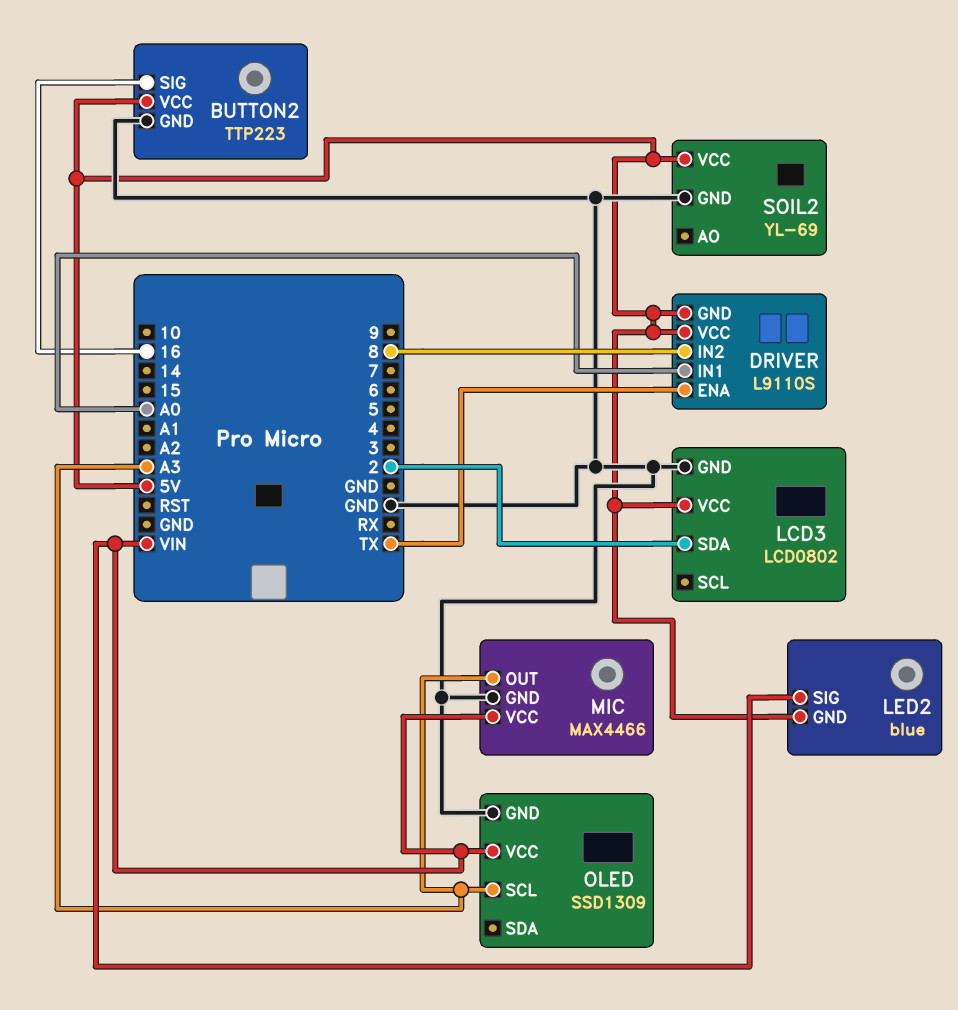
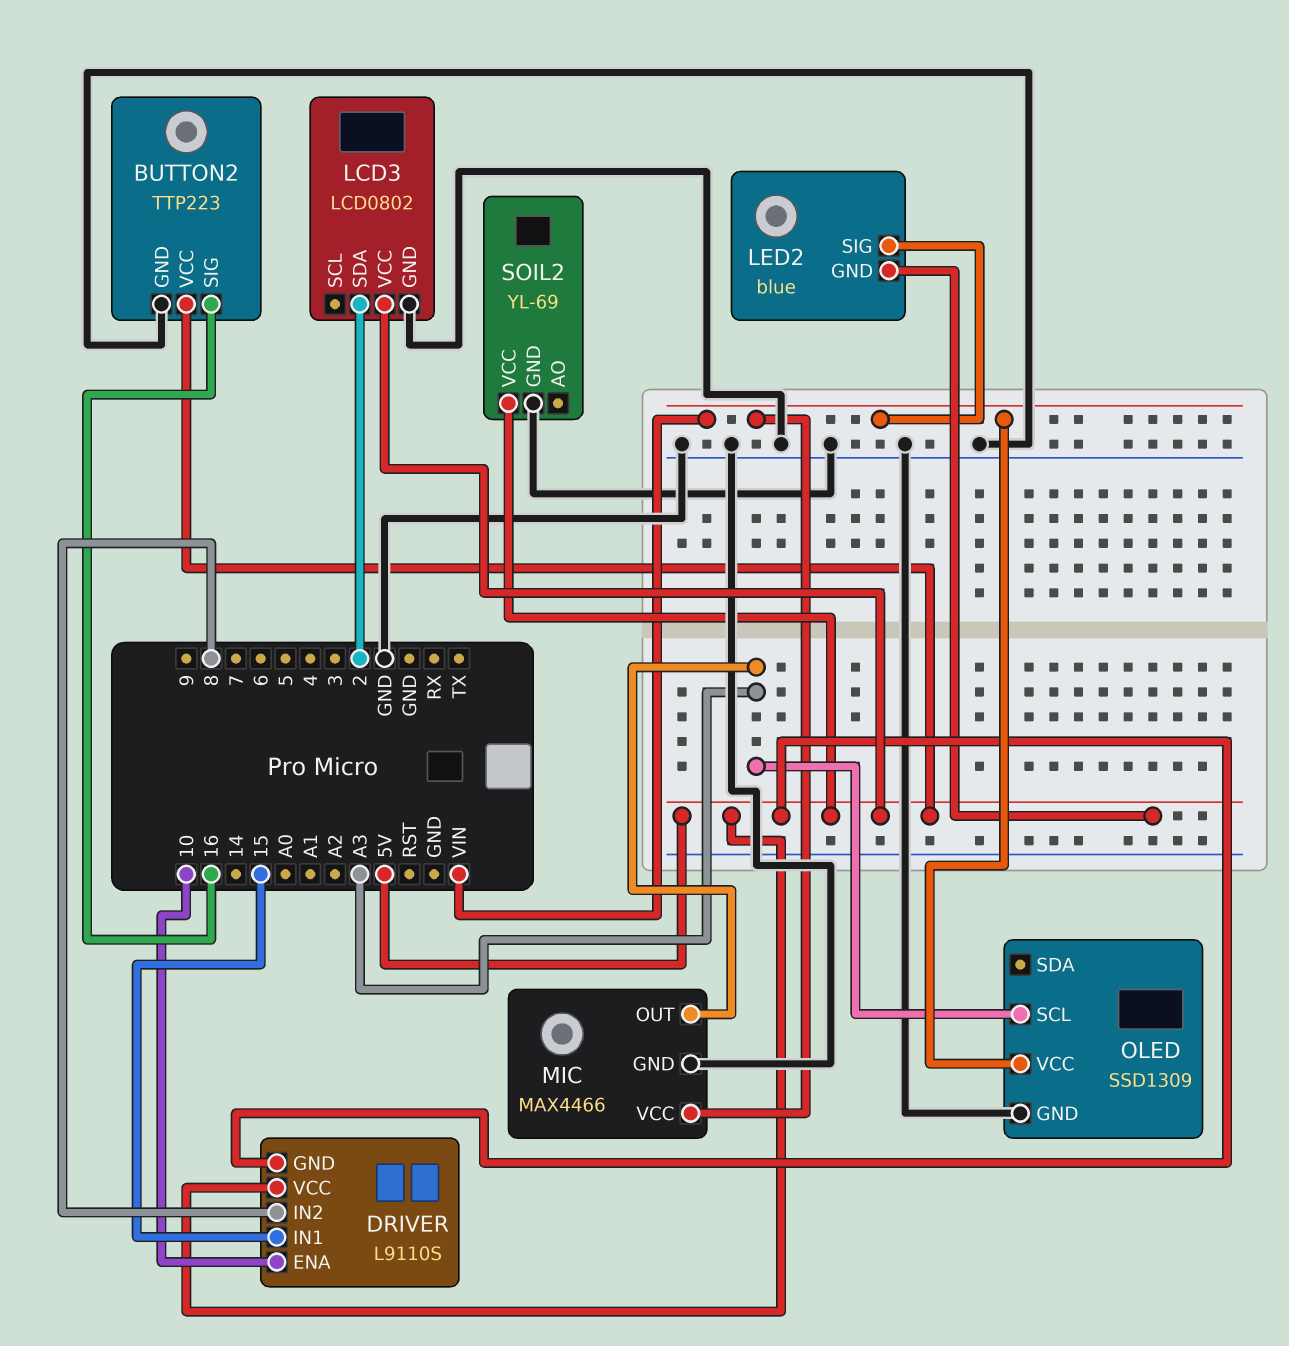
DRIVER pin ENA: TX -> 10
DRIVER pin IN1: A0 -> 15

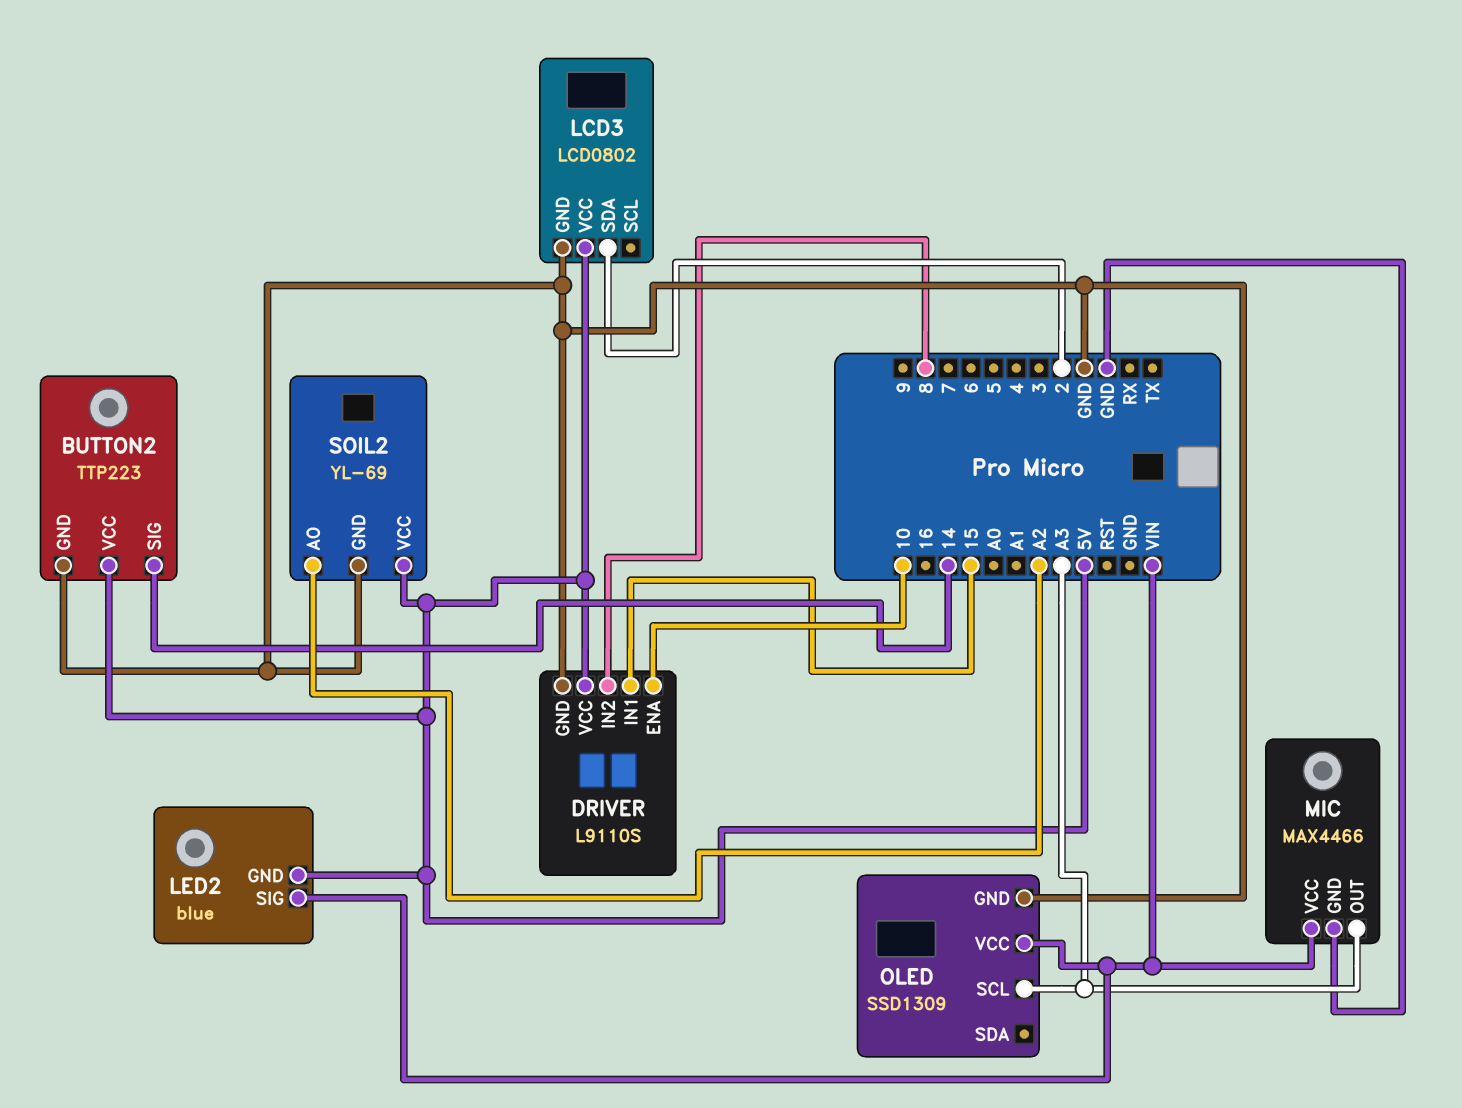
BUTTON2 pin SIG: 16 -> 14
DRIVER pin GND: 5V -> GND
SOIL2 pin AO: none -> A2

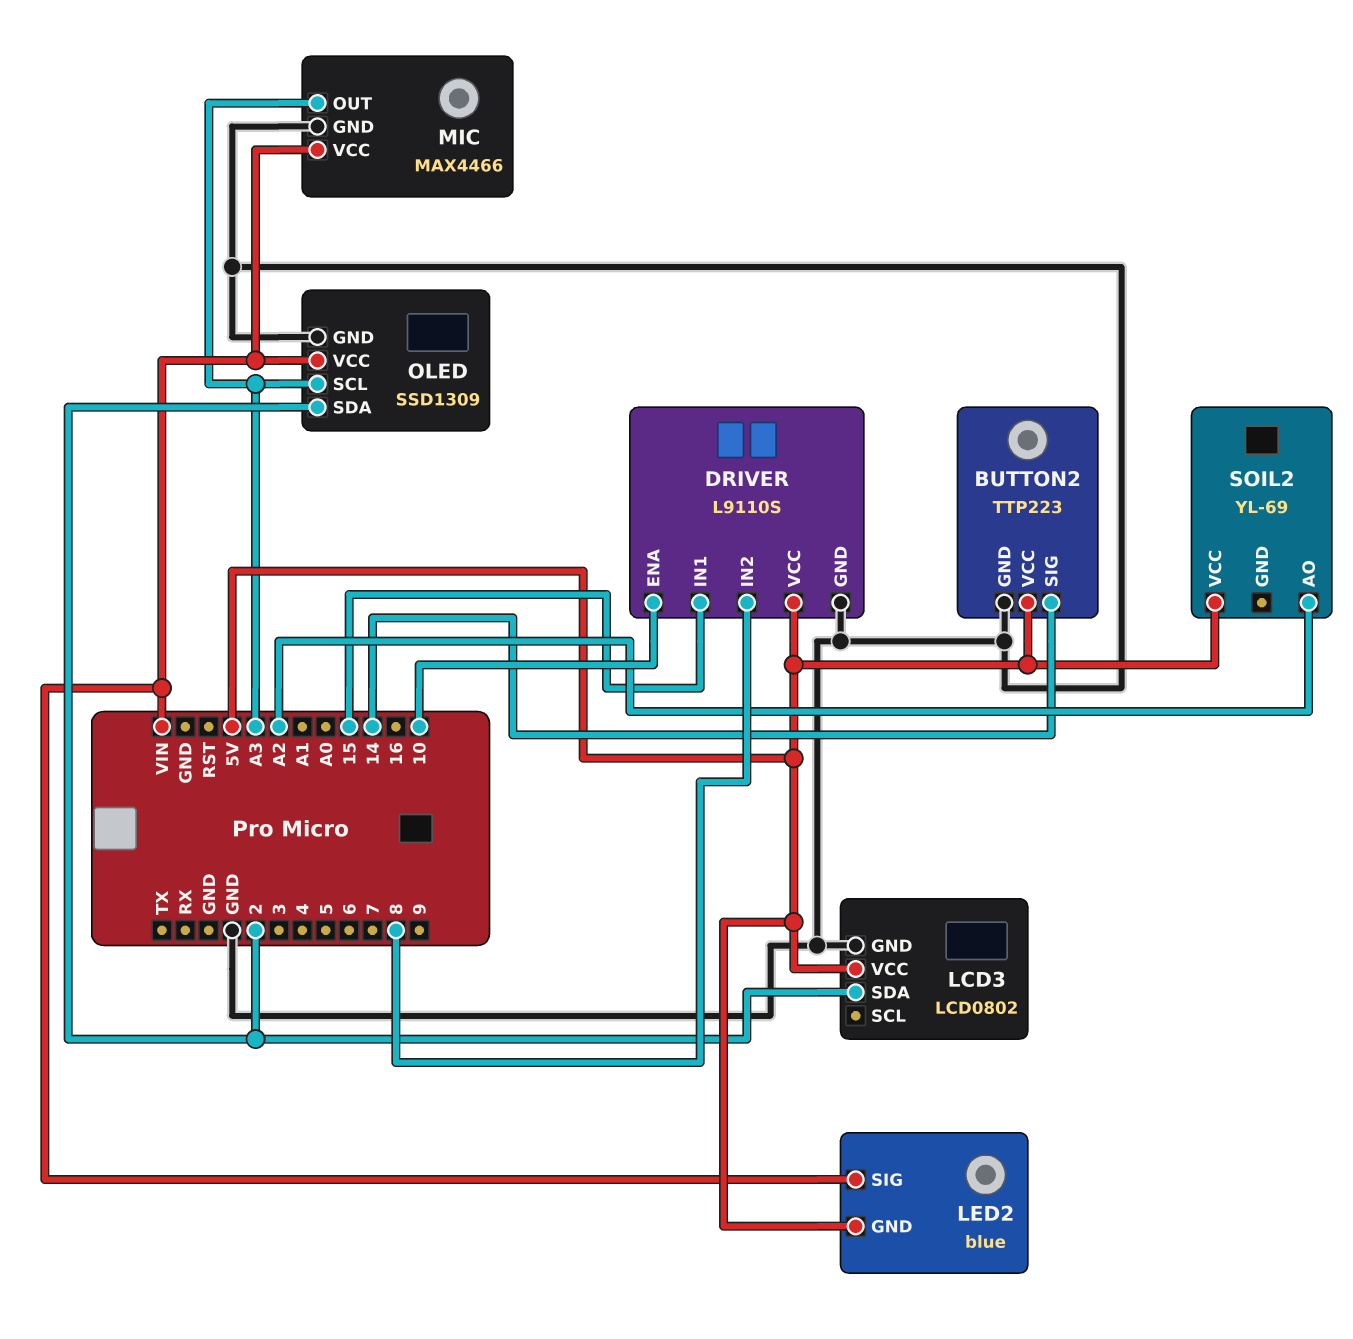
OLED pin SDA: none -> 2
SOIL2 pin GND: GND -> none

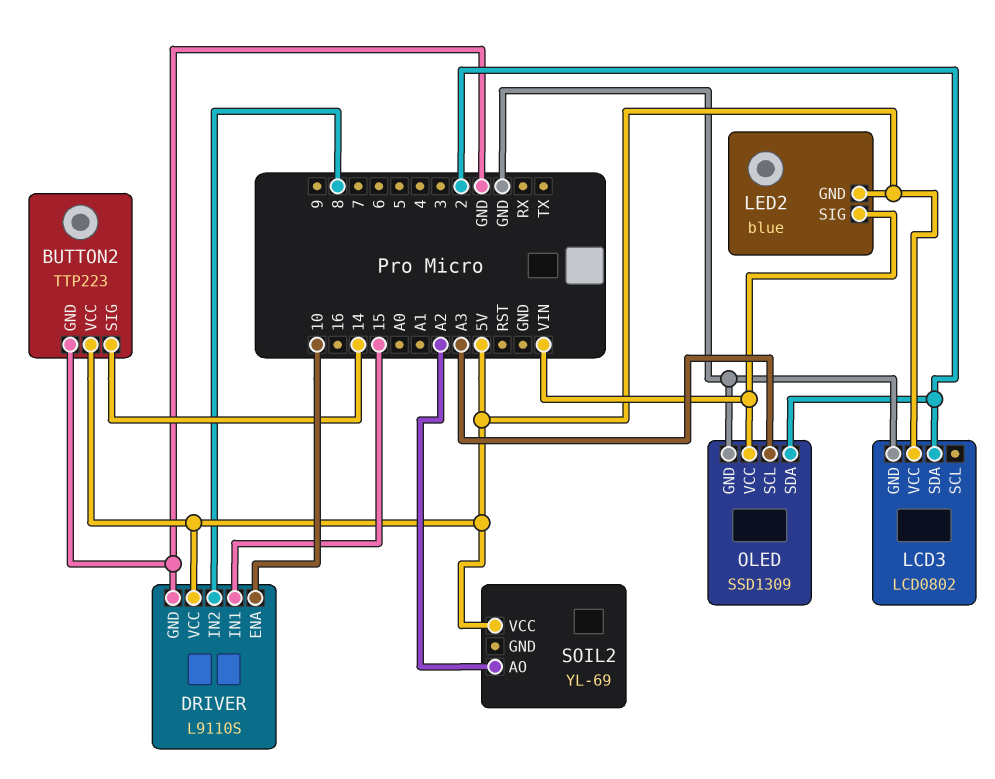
MIC: MAX4466 -> none
MIC pin GND: GND -> none
MIC pin OUT: A3 -> none
MIC pin VCC: VIN -> none

